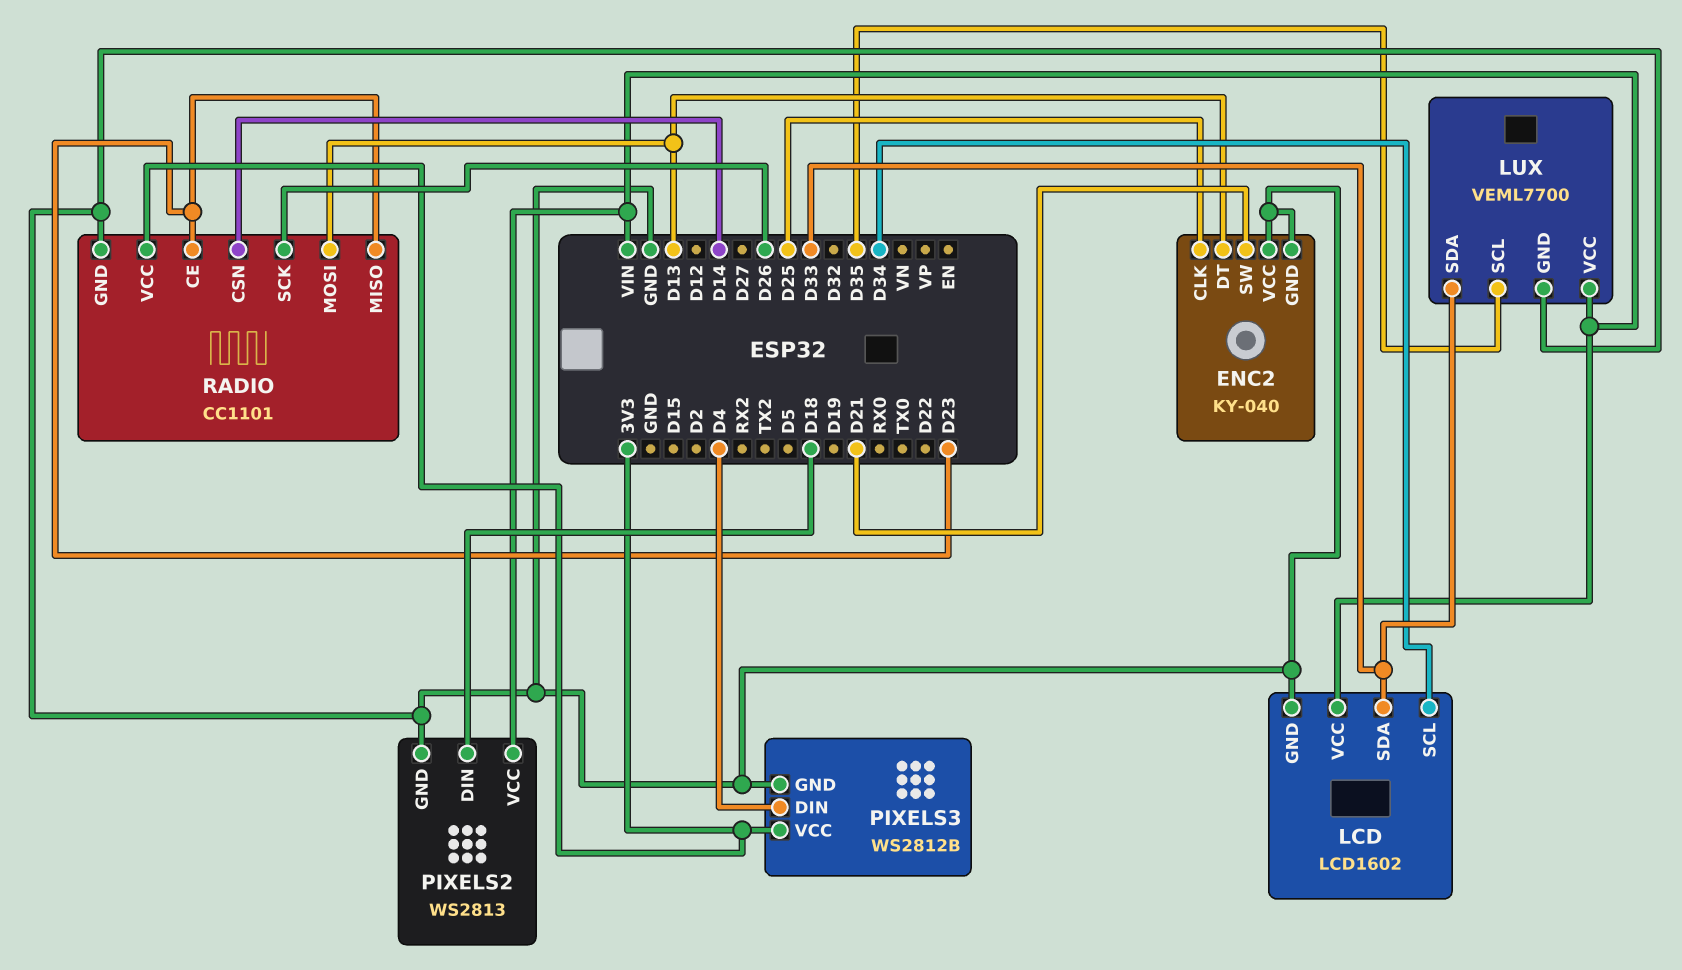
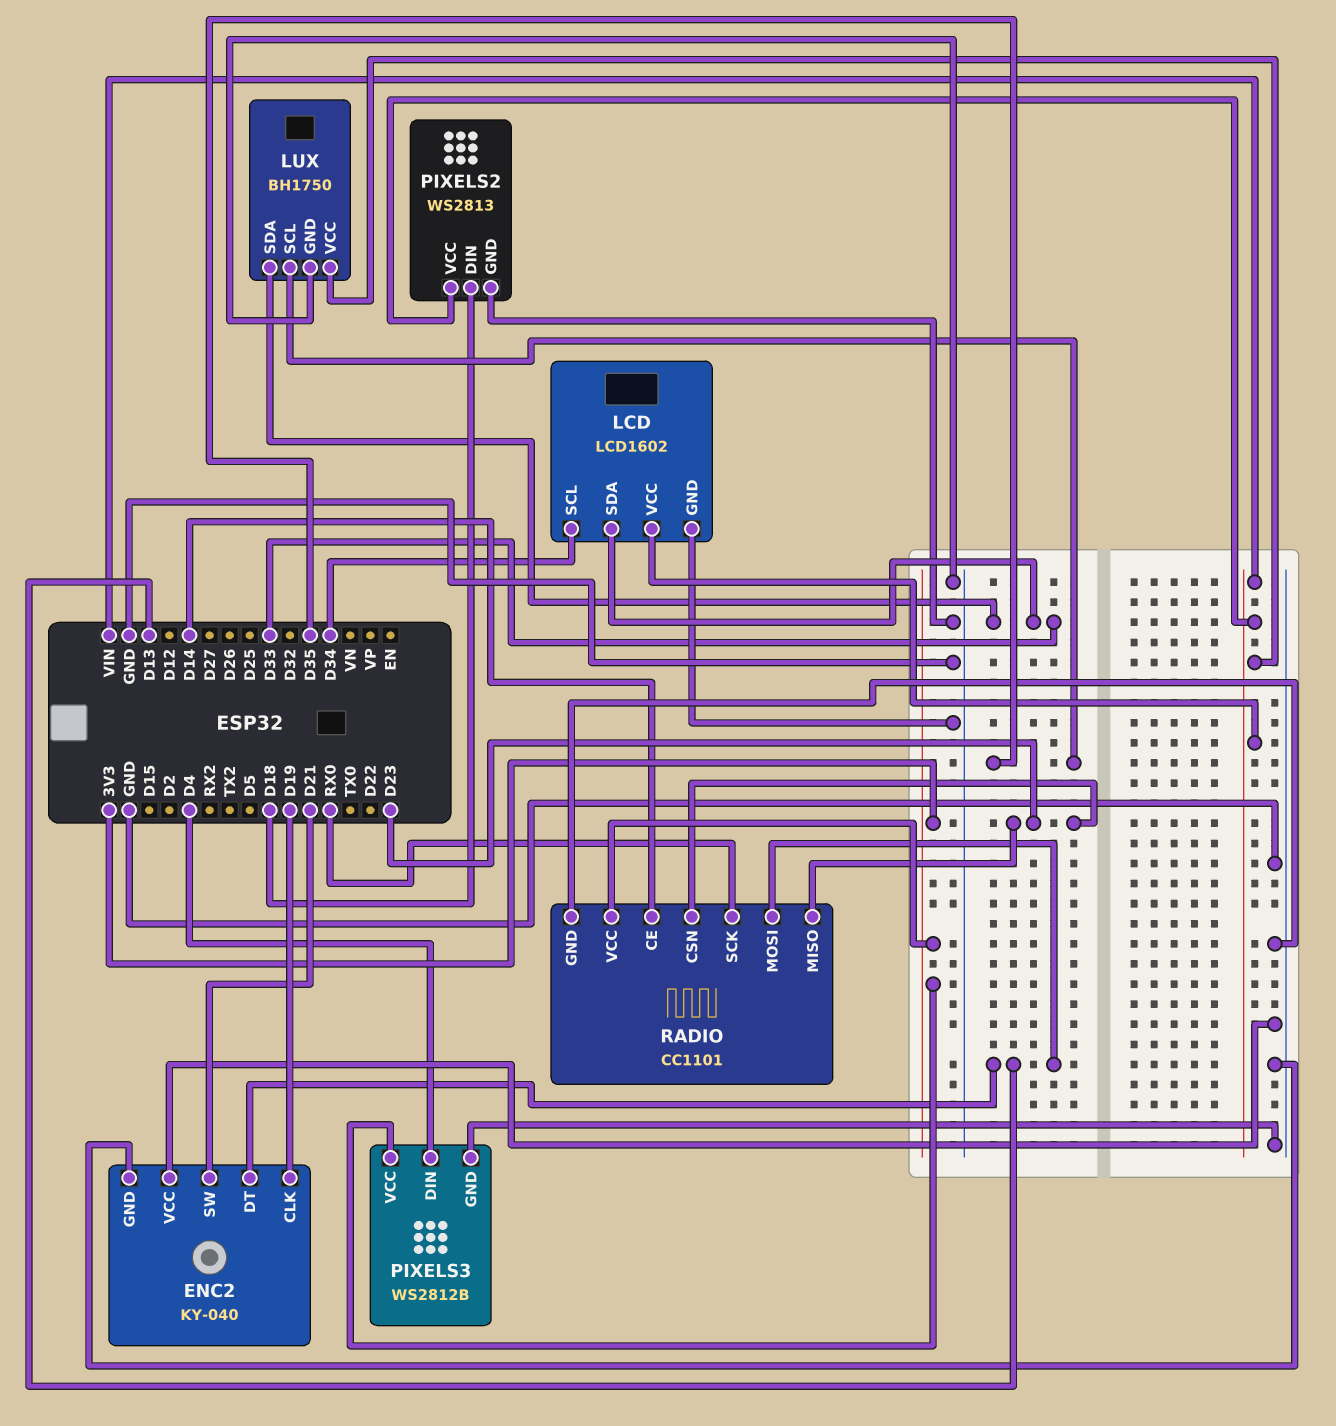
ENC2 pin CLK: D25 -> D19
LUX: VEML7700 -> BH1750
RADIO pin CE: D23 -> D14
RADIO pin CSN: D14 -> D23
RADIO pin SCK: D26 -> RX0

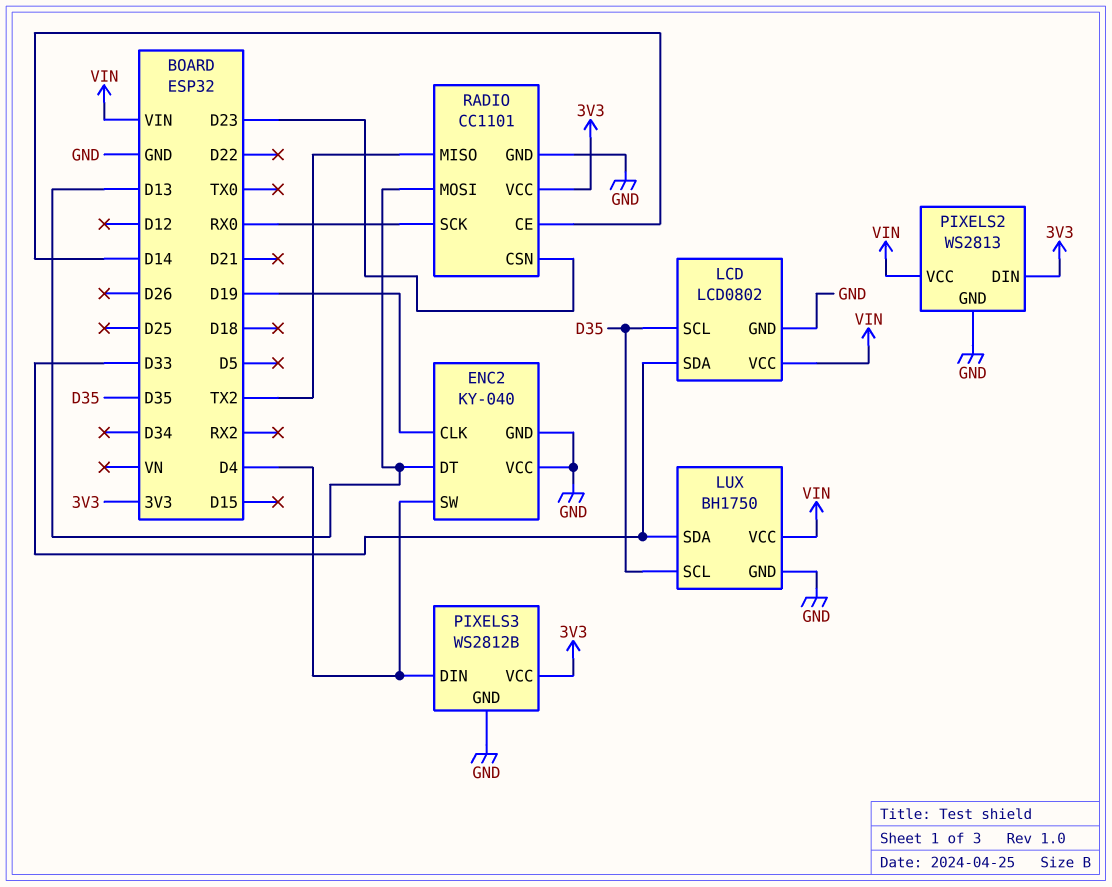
ENC2 pin SW: D21 -> D4
LCD: LCD1602 -> LCD0802
LCD pin SCL: D34 -> D35
PIXELS2 pin DIN: D18 -> 3V3
RADIO pin MISO: D23 -> TX2

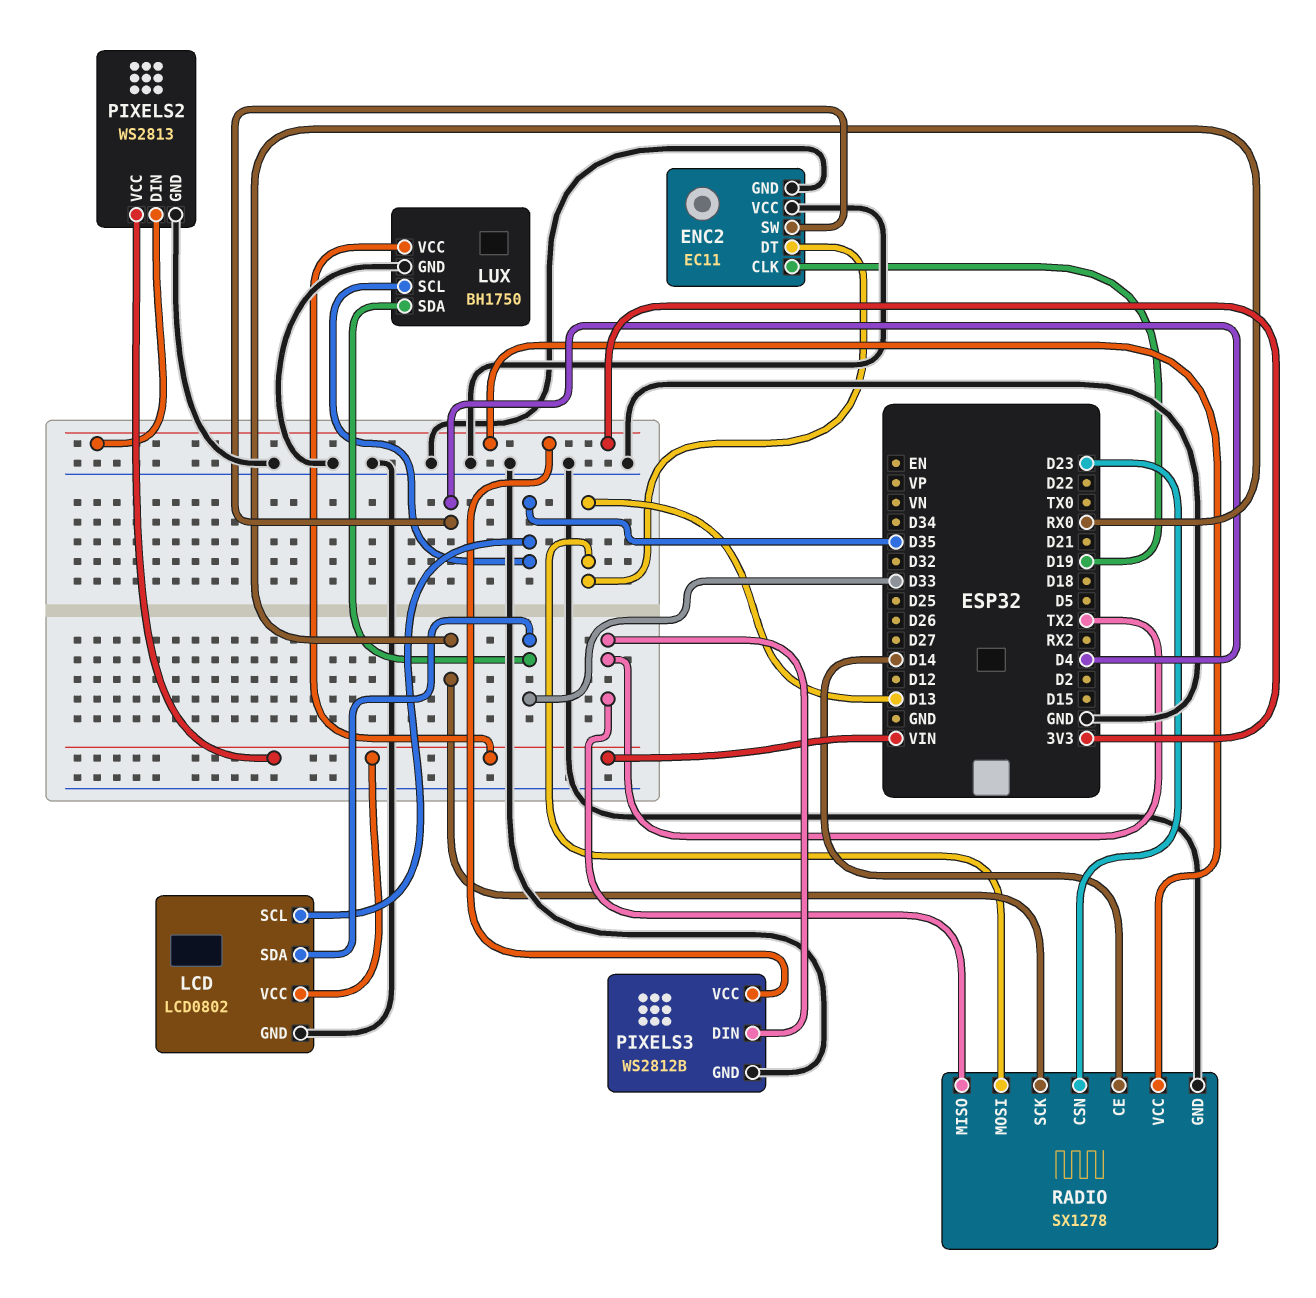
ENC2: KY-040 -> EC11
PIXELS3 pin DIN: D4 -> TX2
RADIO: CC1101 -> SX1278

